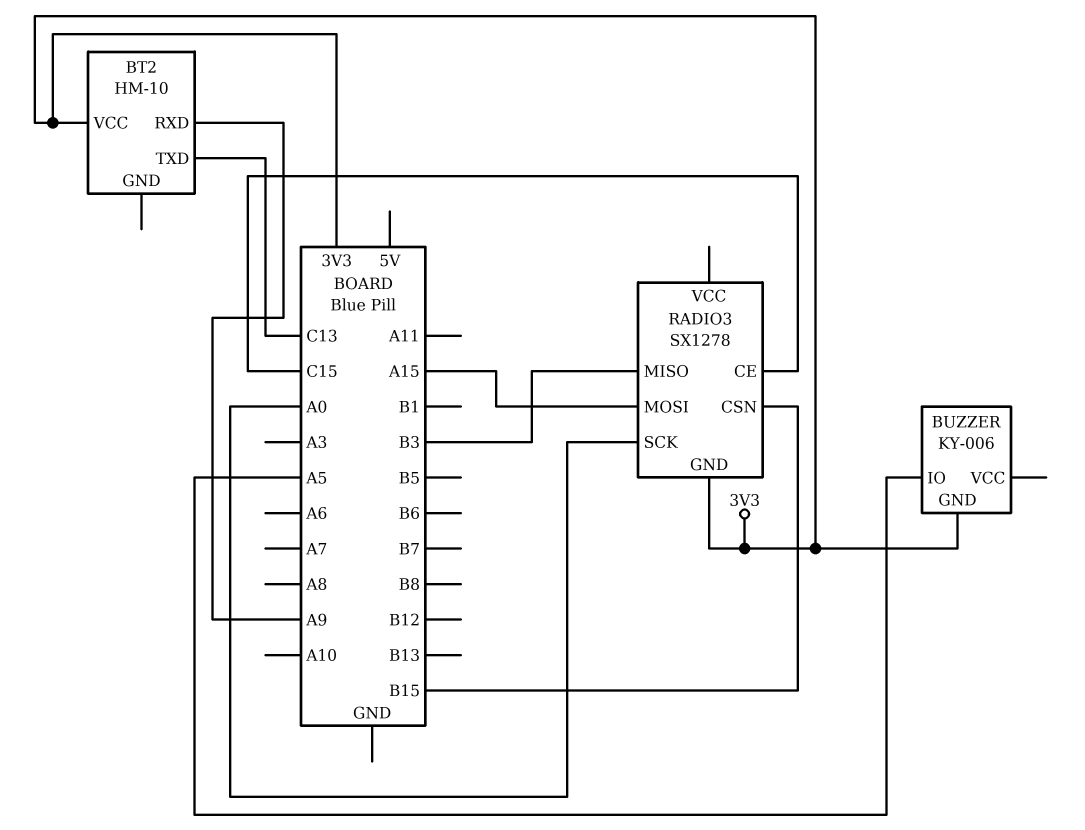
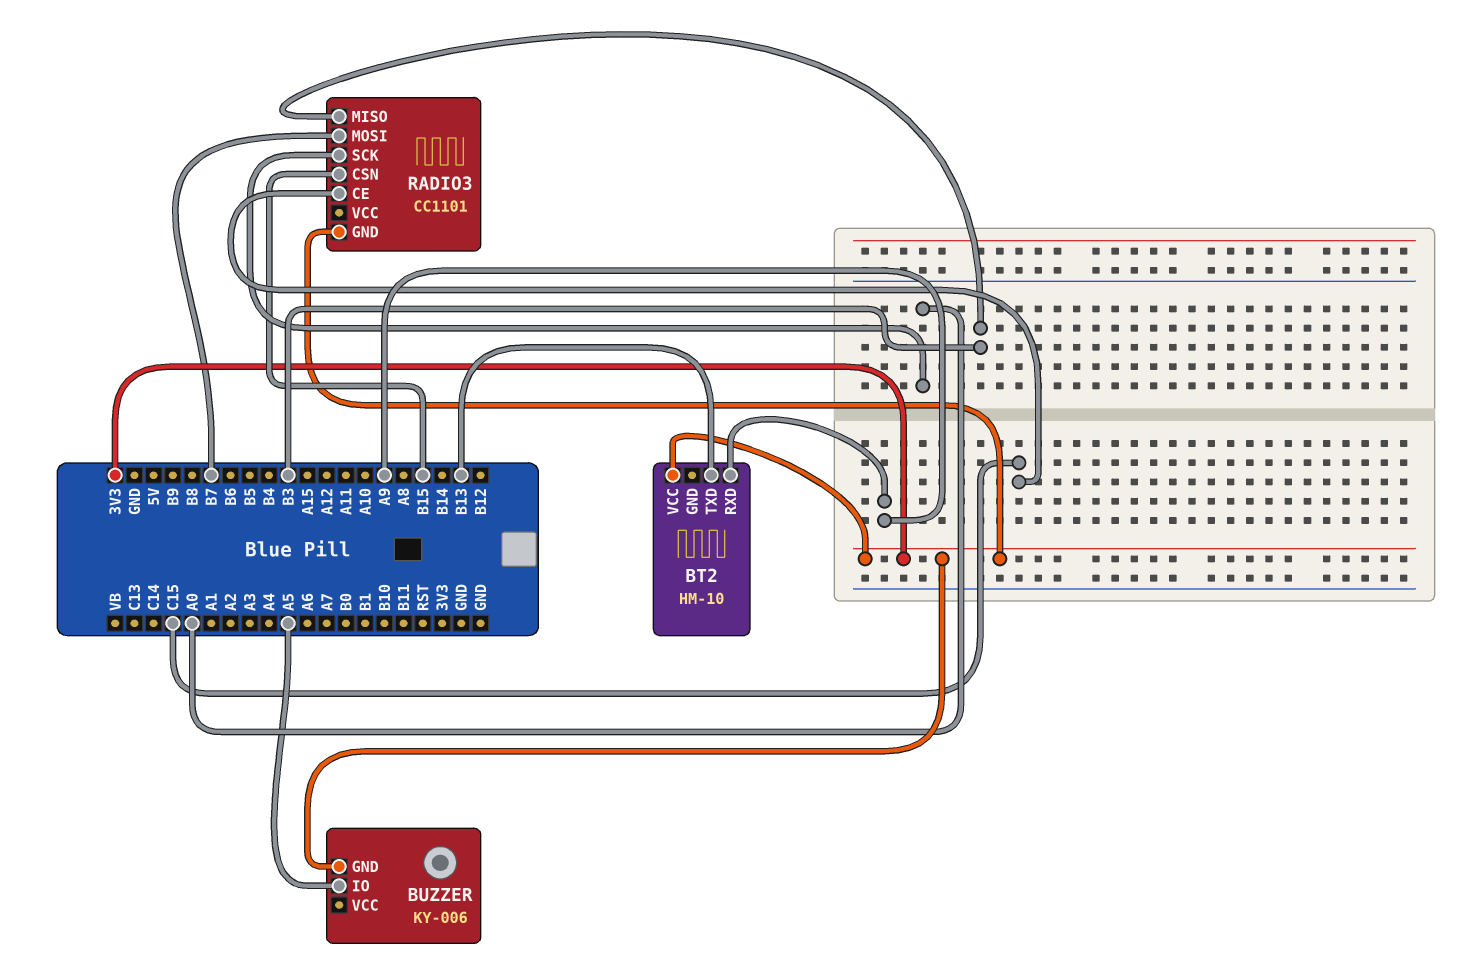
BT2 pin TXD: C13 -> B13
RADIO3: SX1278 -> CC1101
RADIO3 pin MOSI: A15 -> B7

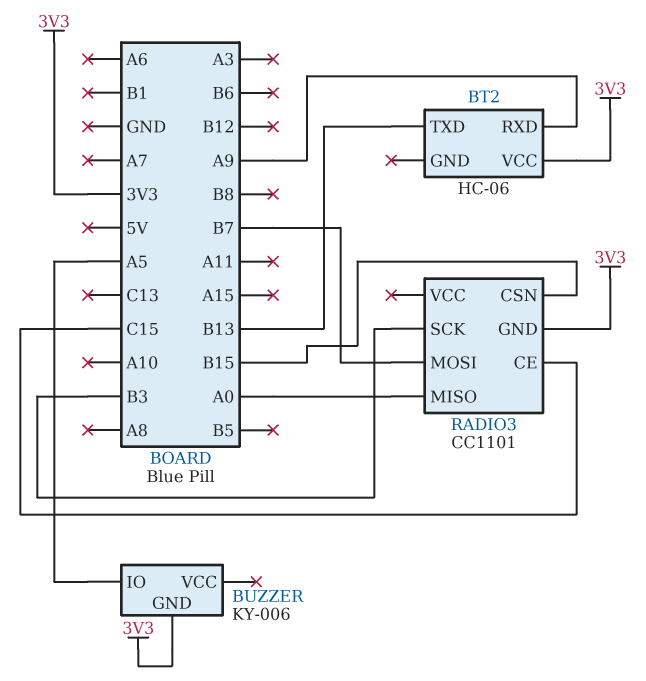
BT2: HM-10 -> HC-06
RADIO3 pin MISO: B3 -> A0
RADIO3 pin SCK: A0 -> B3

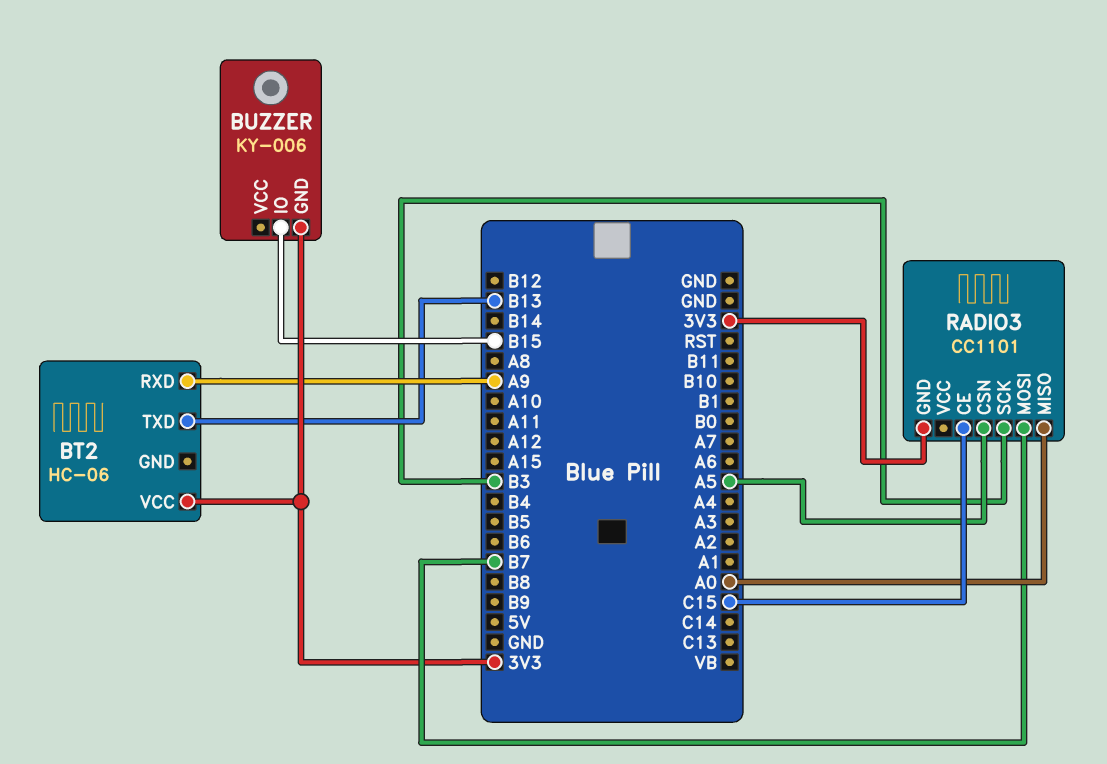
BUZZER pin IO: A5 -> B15
RADIO3 pin CSN: B15 -> A5

